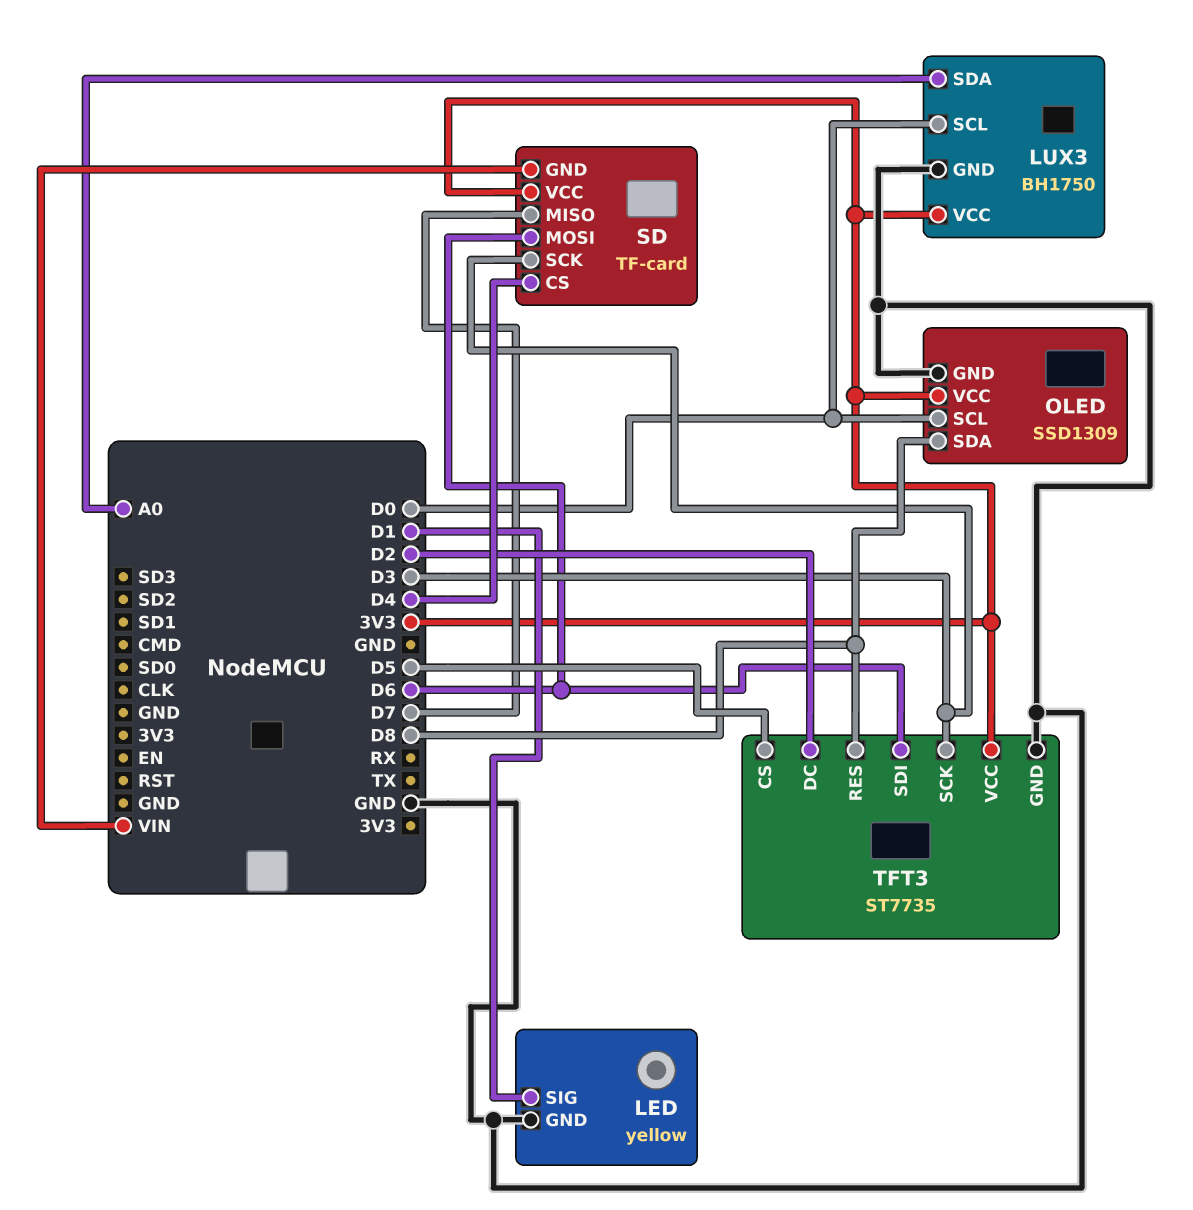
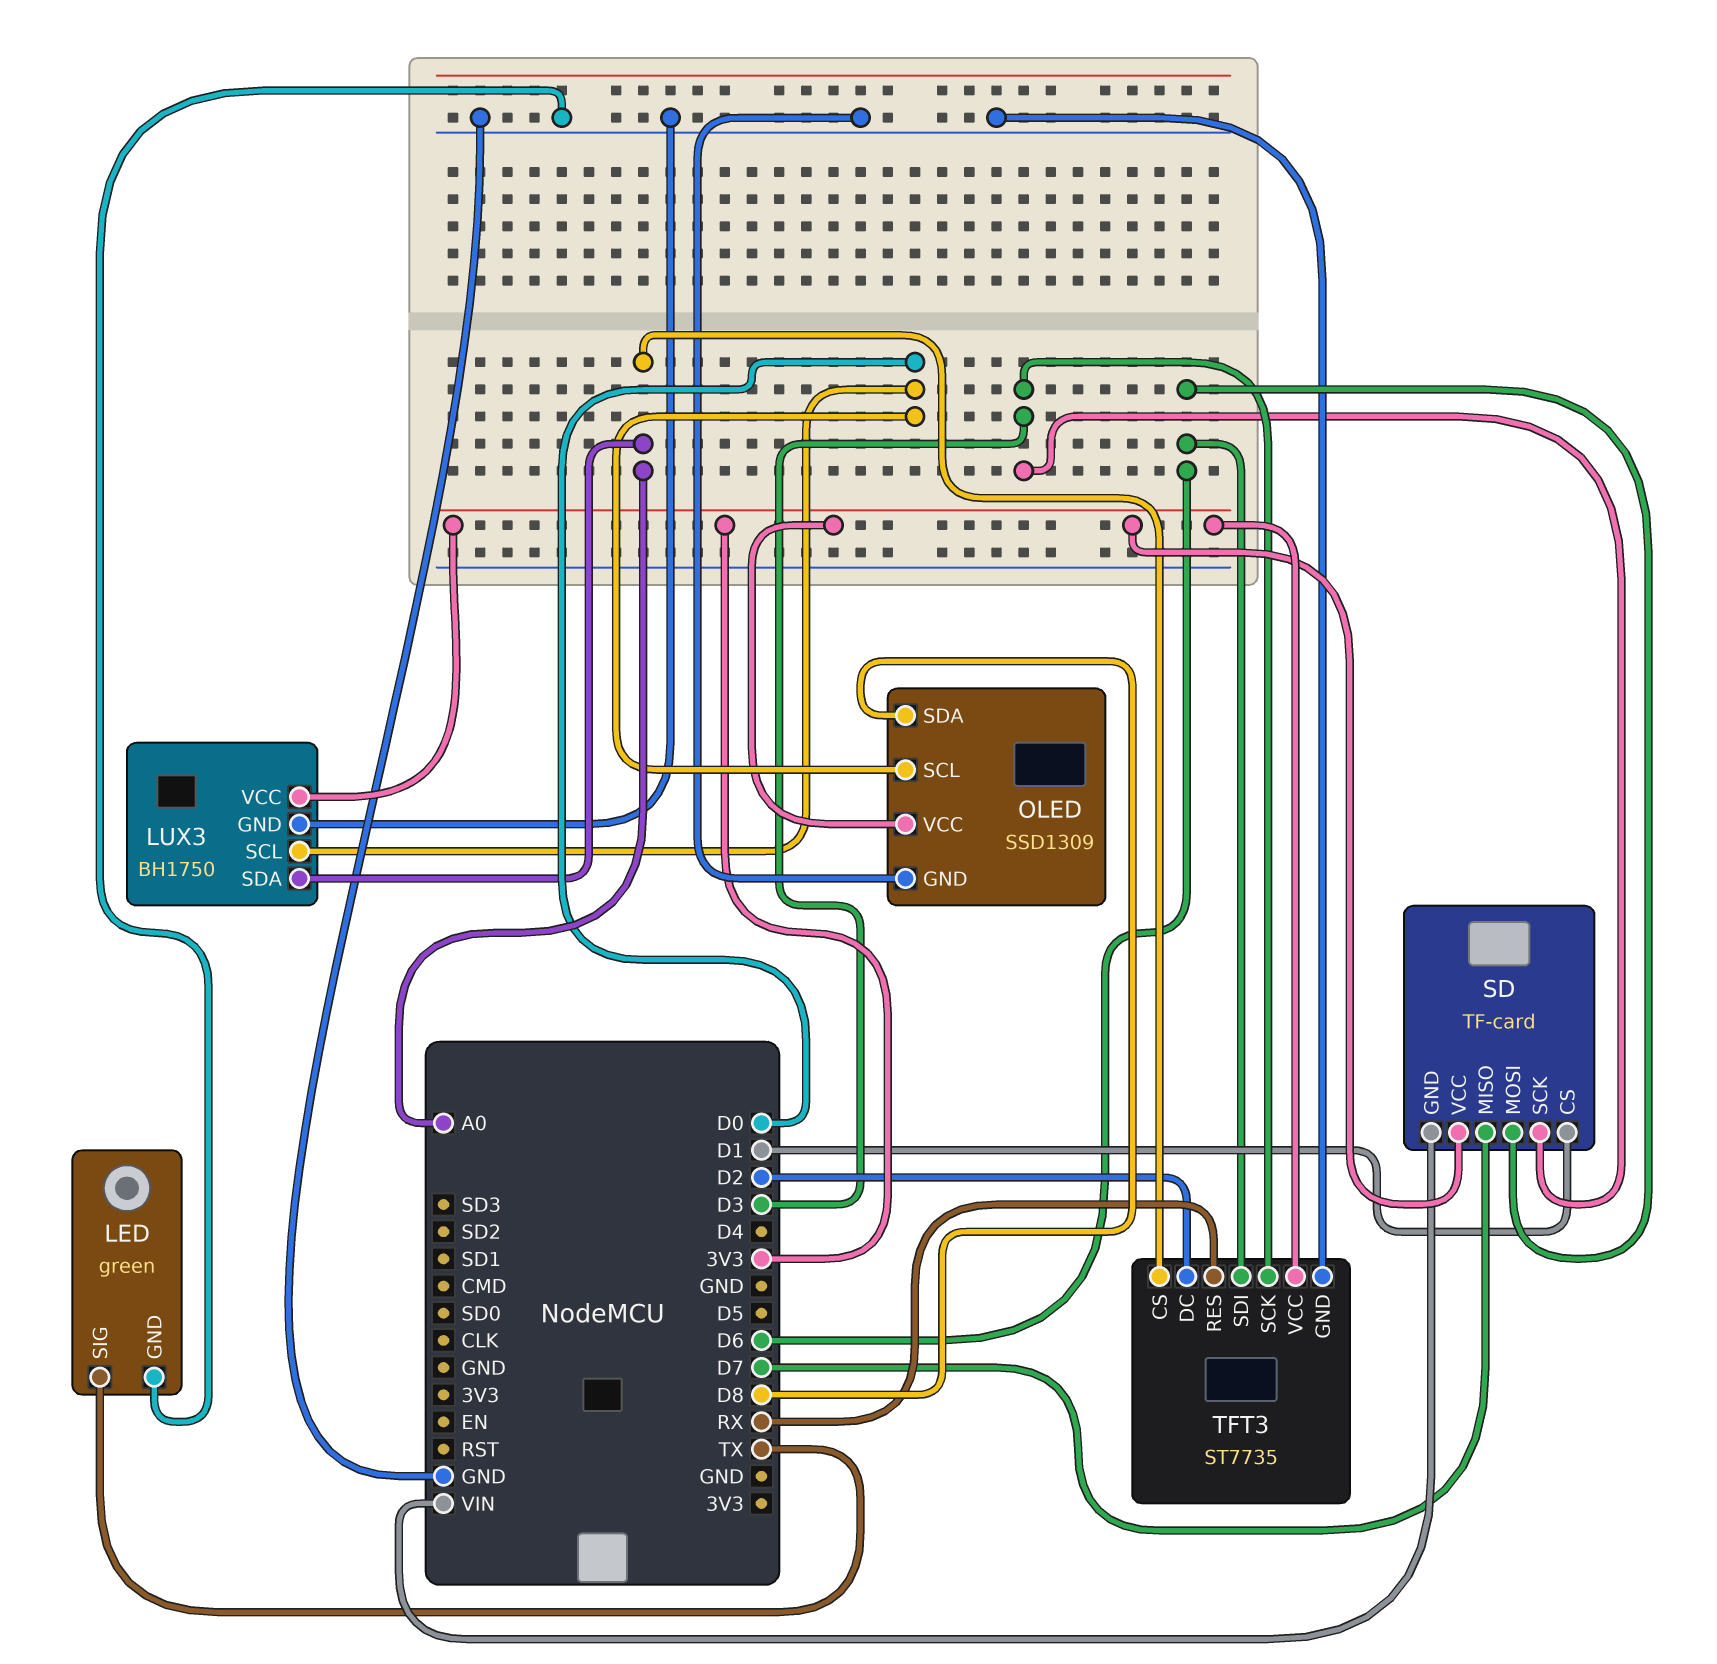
LED: yellow -> green
LED pin SIG: D1 -> TX
SD pin CS: D4 -> D1
TFT3 pin CS: D5 -> A0
TFT3 pin RES: D8 -> RX

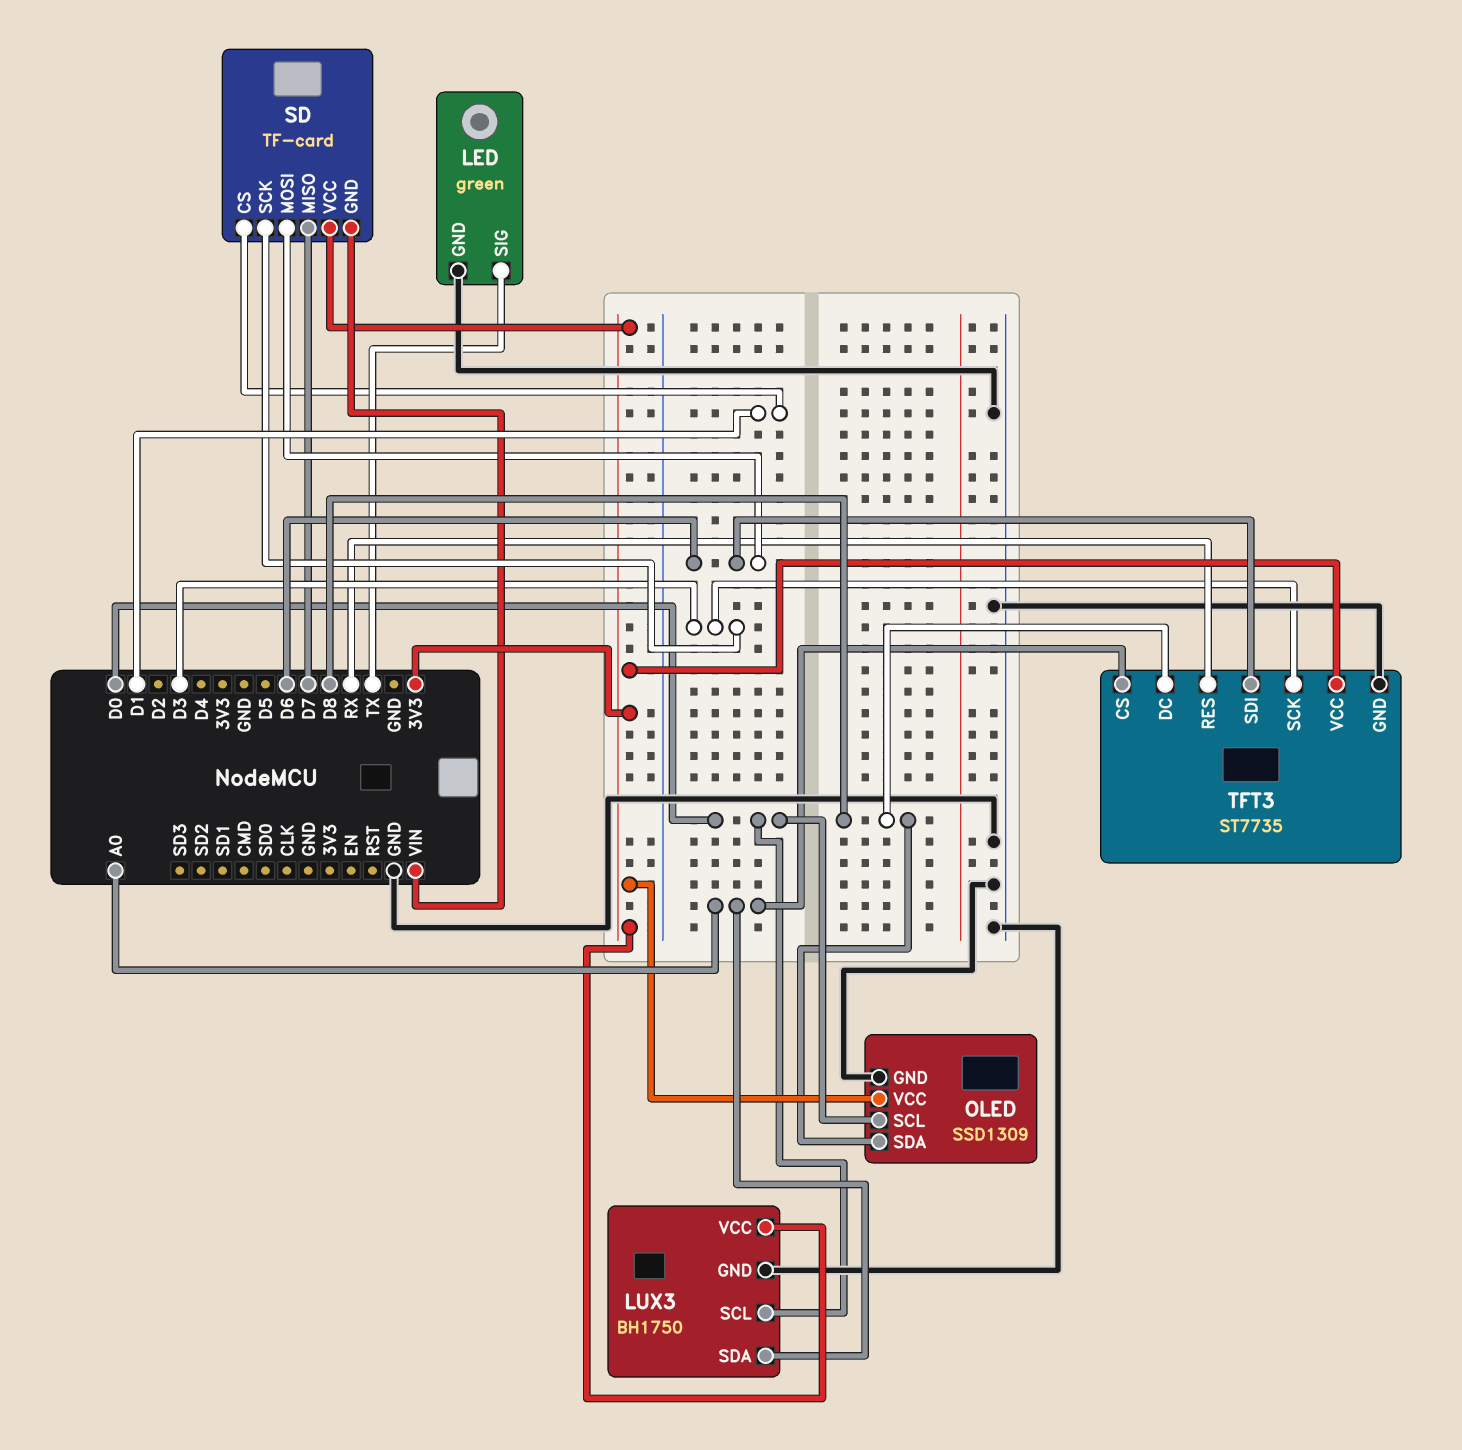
TFT3 pin DC: D2 -> D8

